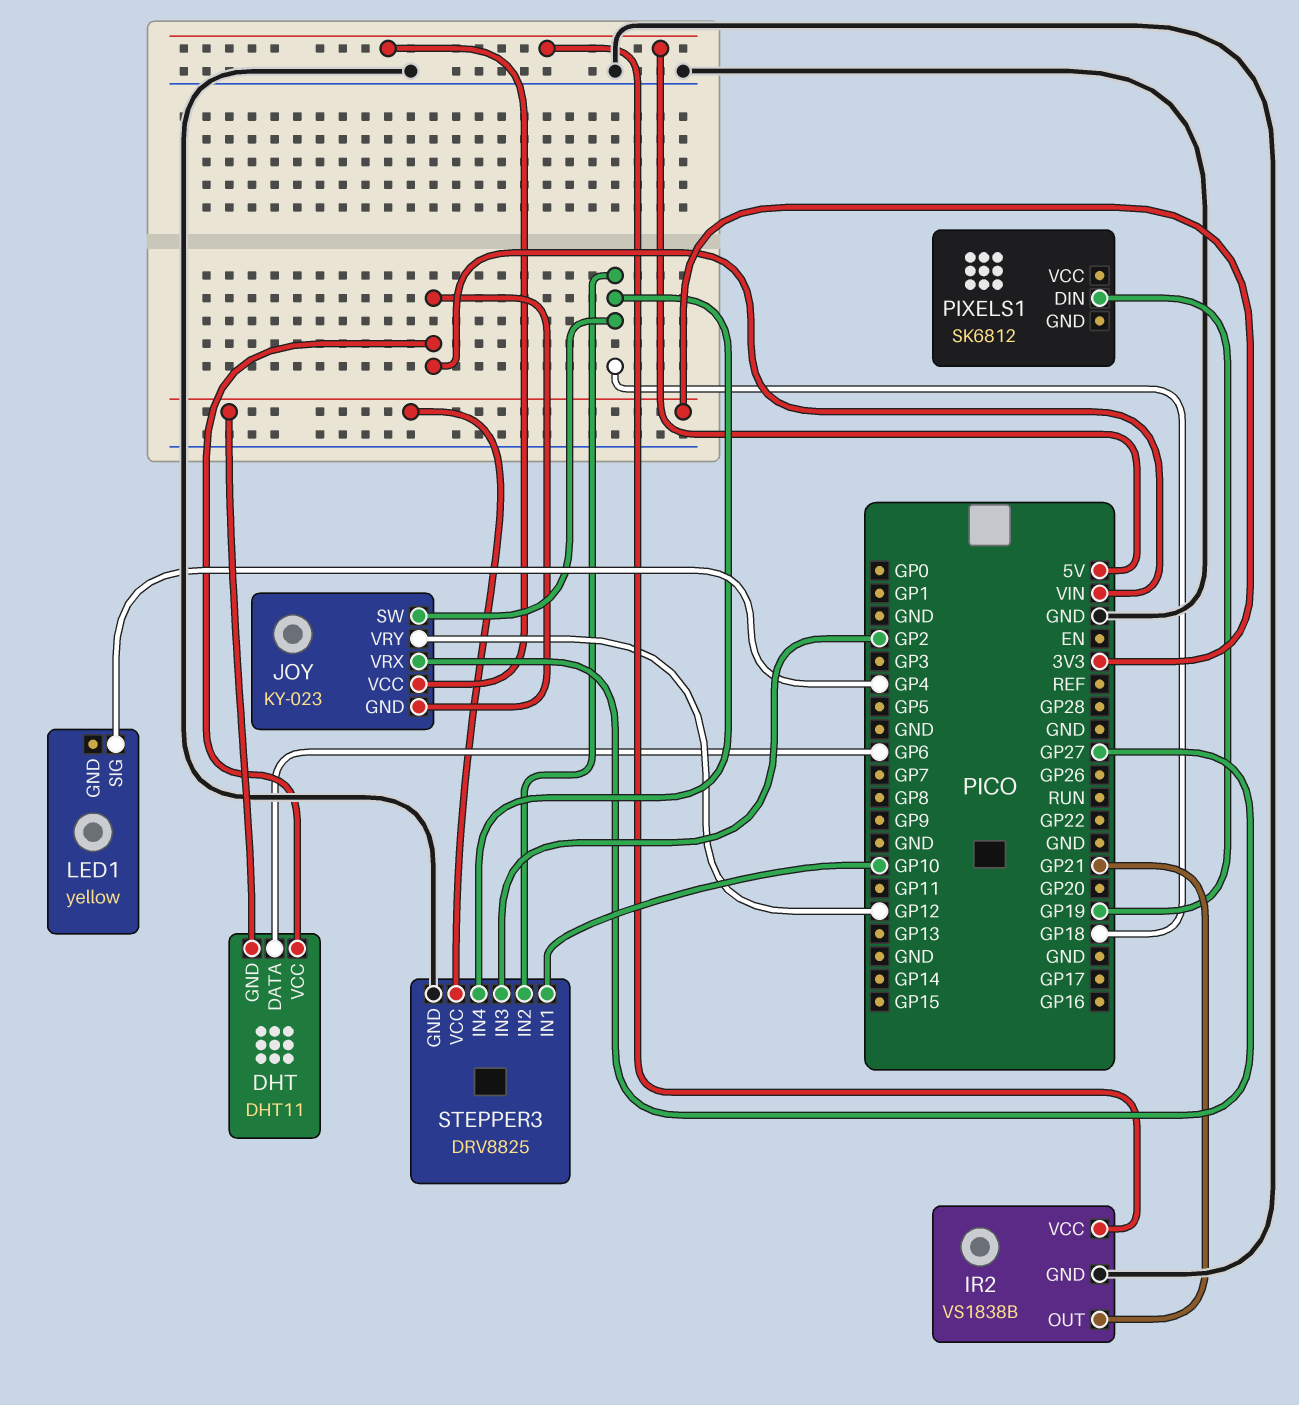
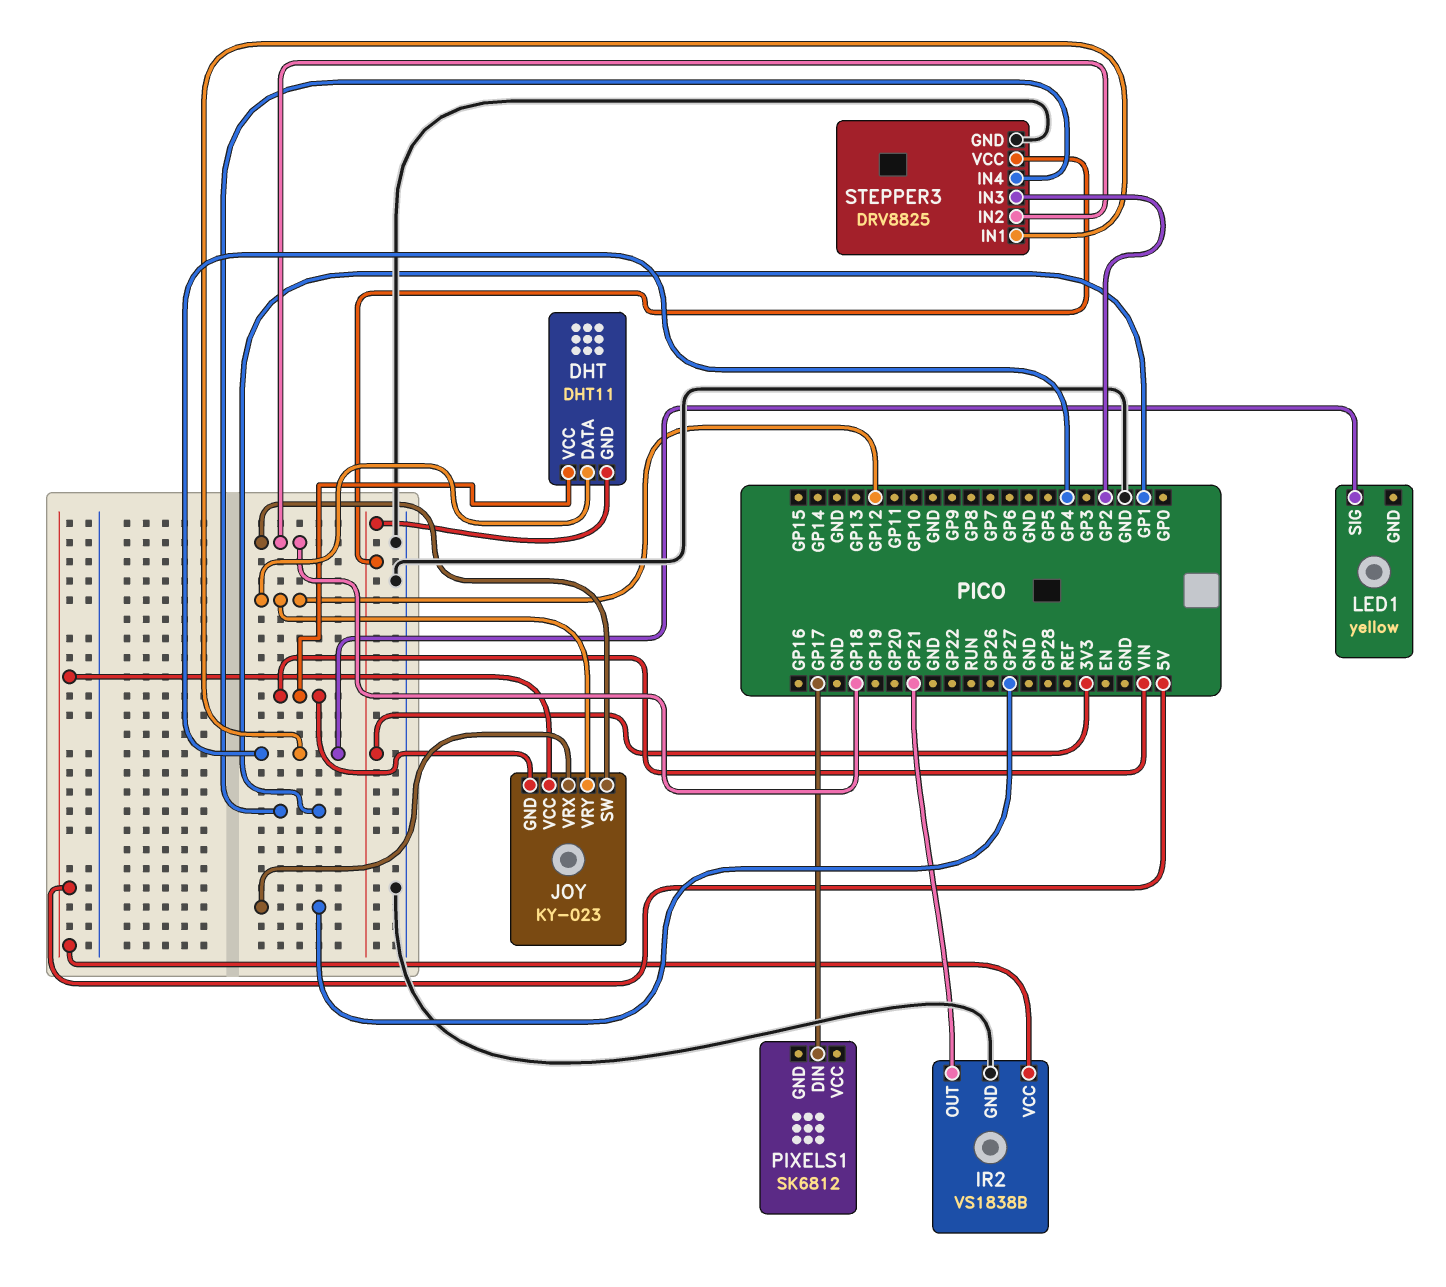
DHT pin DATA: GP6 -> GP12
PIXELS1 pin DIN: GP19 -> GP17
STEPPER3 pin IN1: GP10 -> GP4
STEPPER3 pin IN4: GP18 -> GP1

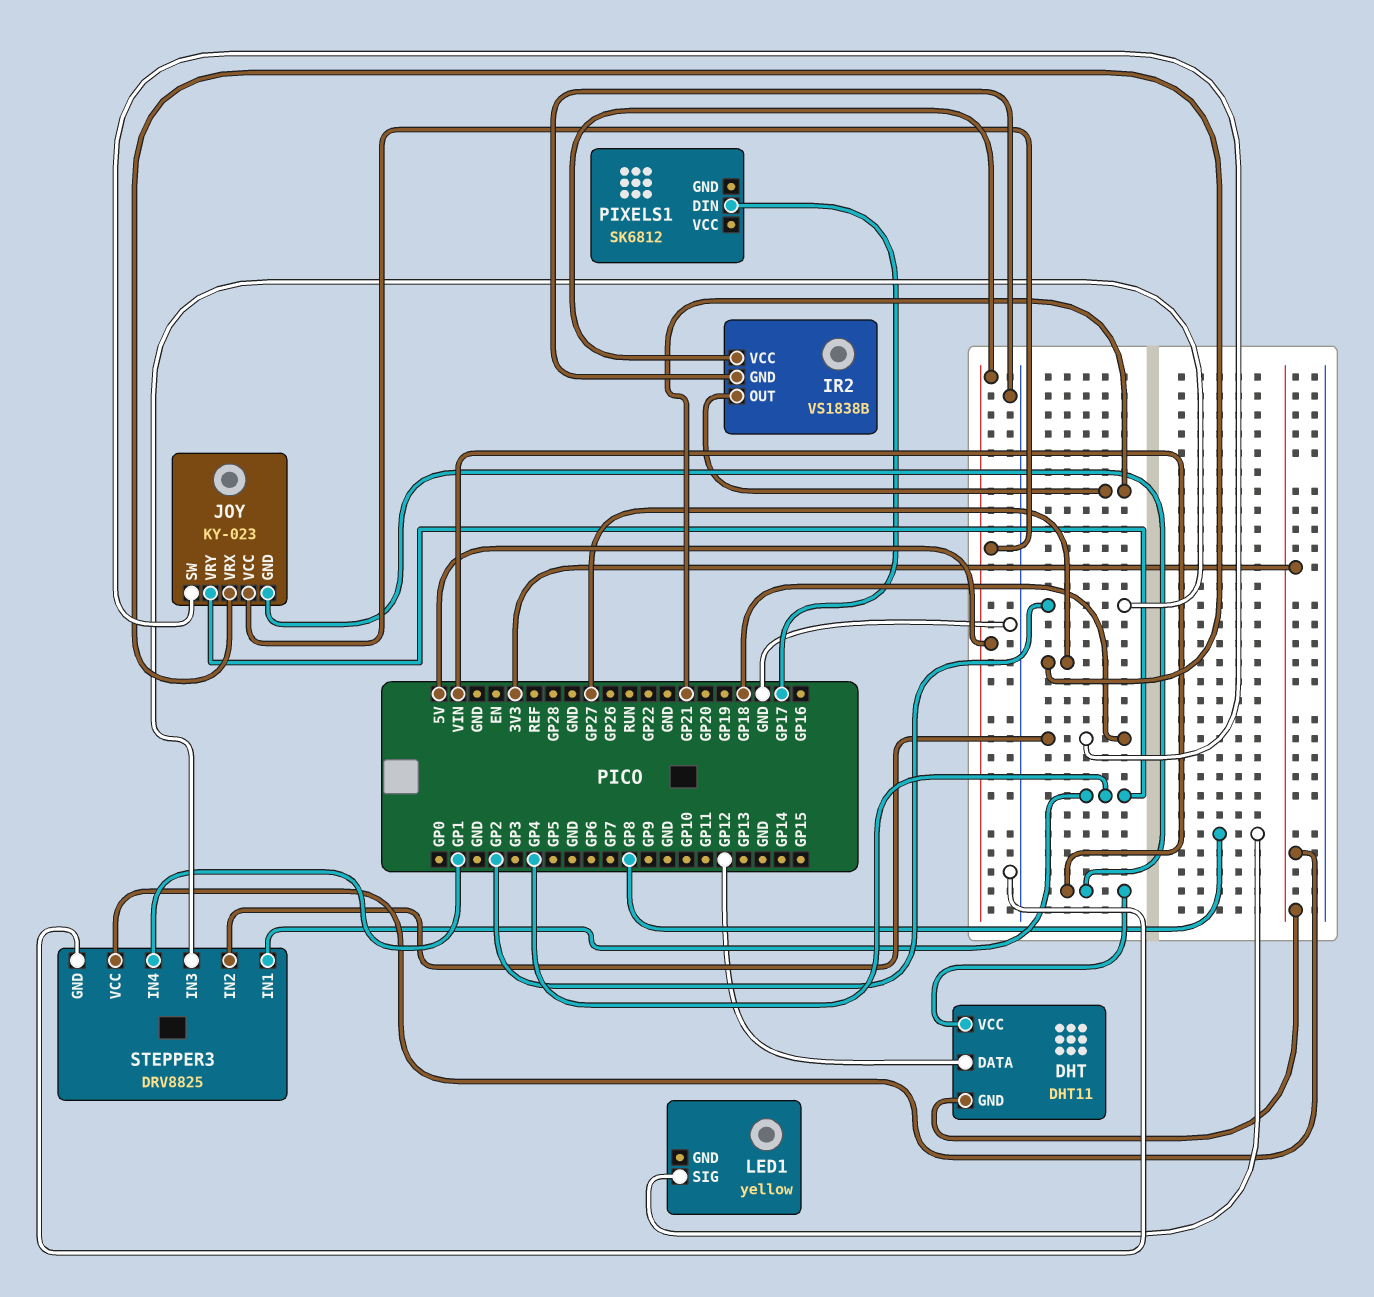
JOY pin VRY: GP12 -> GP4
LED1 pin SIG: GP4 -> GP8

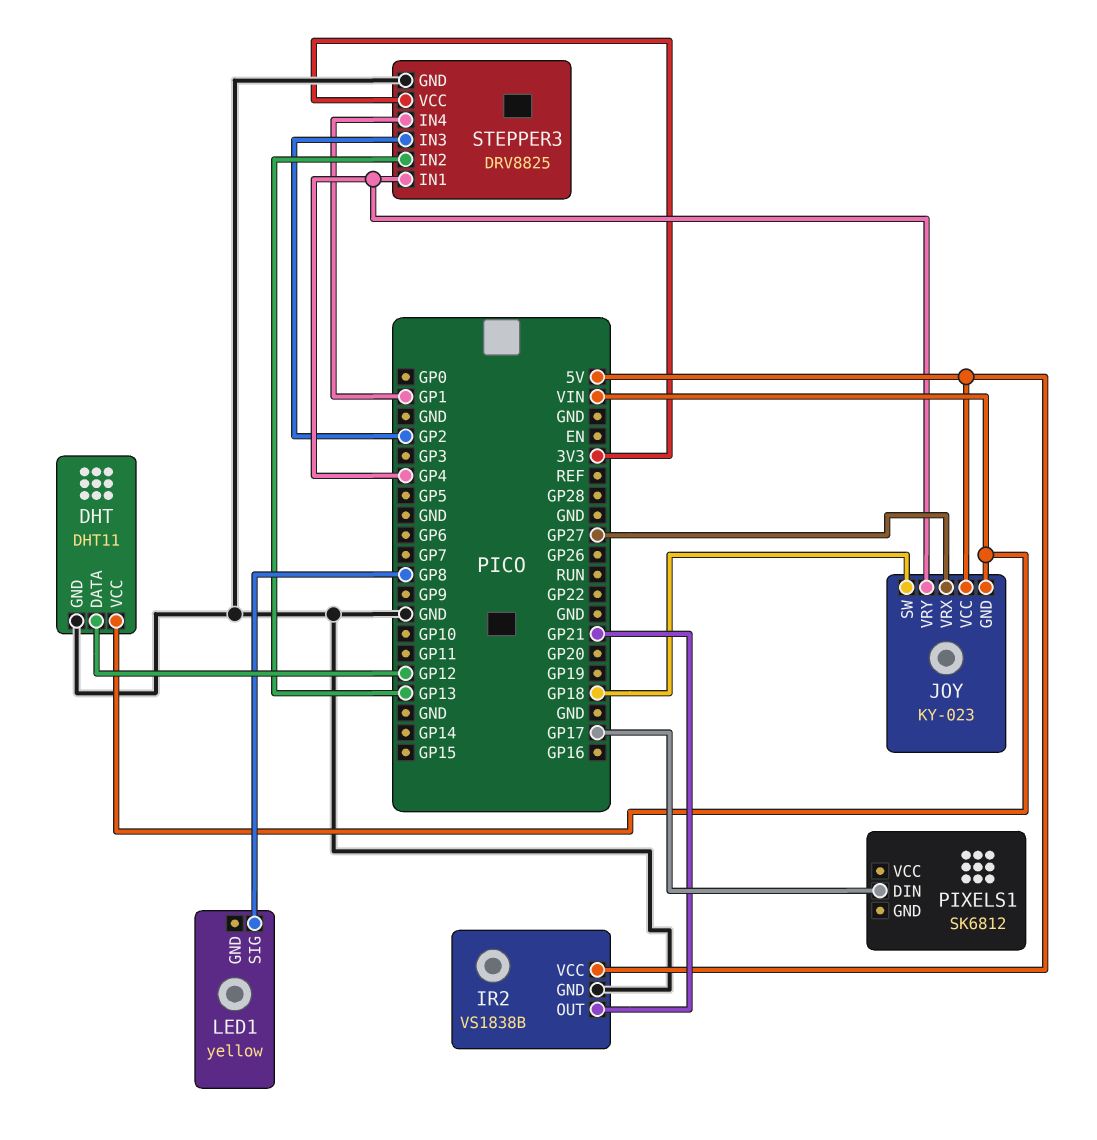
DHT pin GND: 3V3 -> GND
STEPPER3 pin IN2: GP18 -> GP13

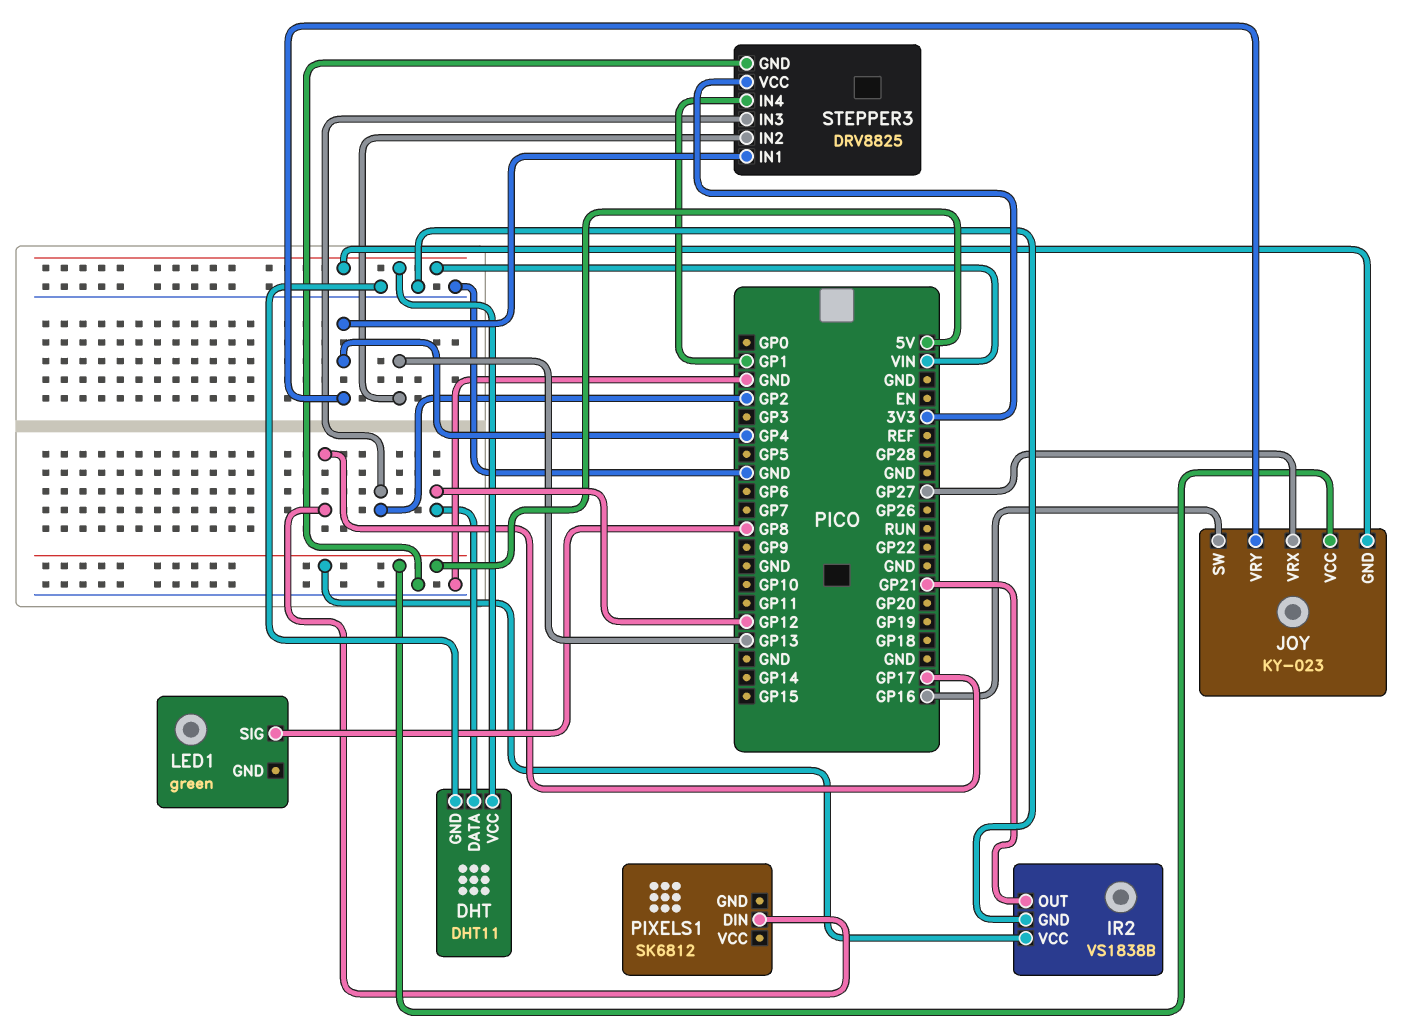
JOY pin SW: GP18 -> GP16
LED1: yellow -> green

